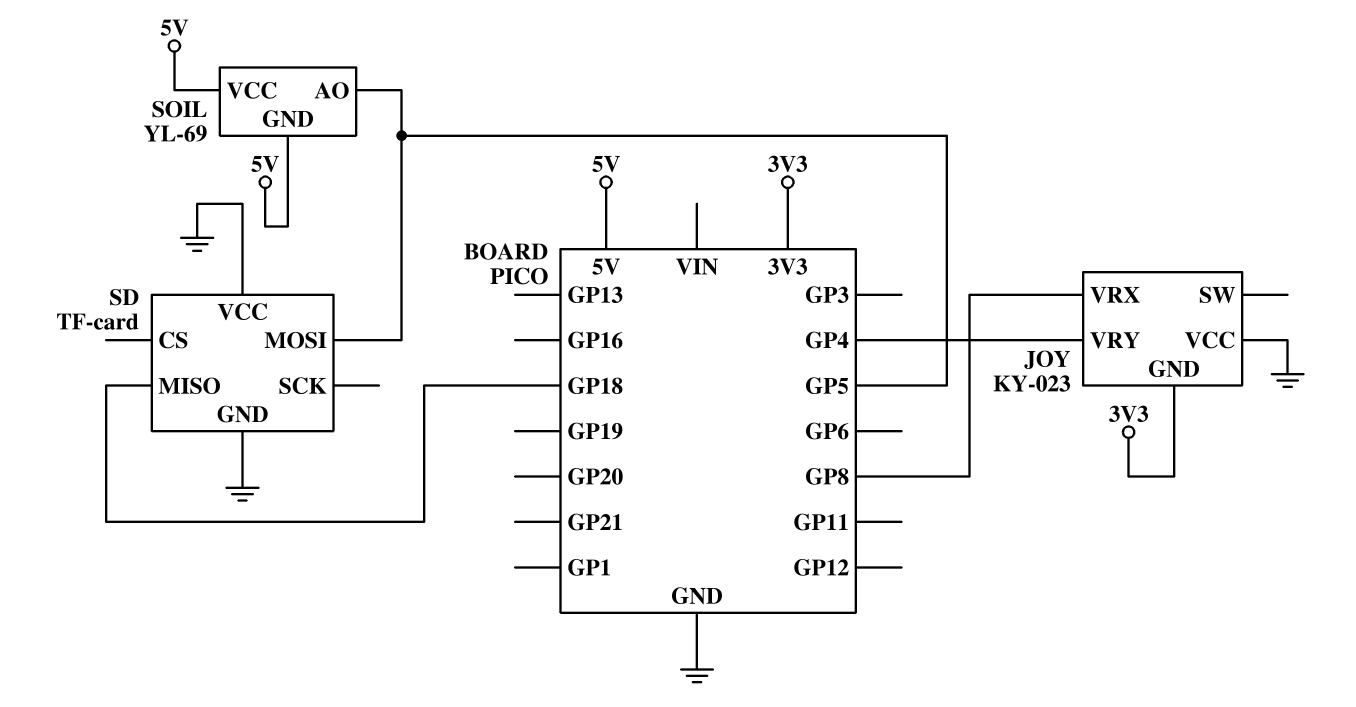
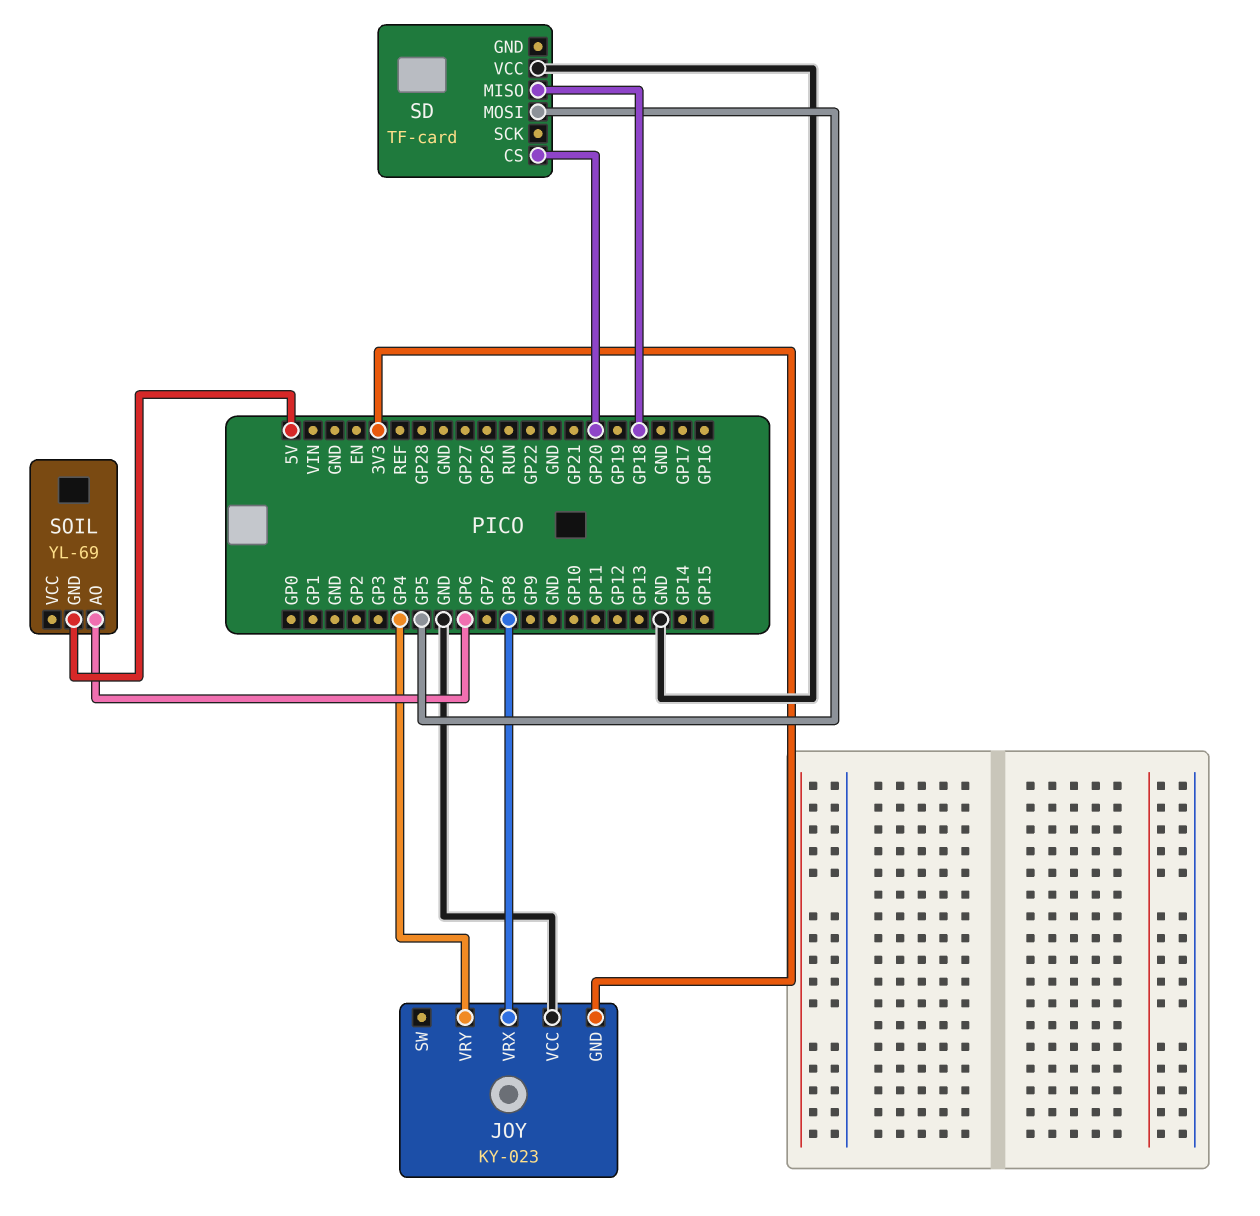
SD pin CS: none -> GP20
SD pin GND: GND -> none
SOIL pin AO: GP5 -> GP6
SOIL pin VCC: 5V -> none

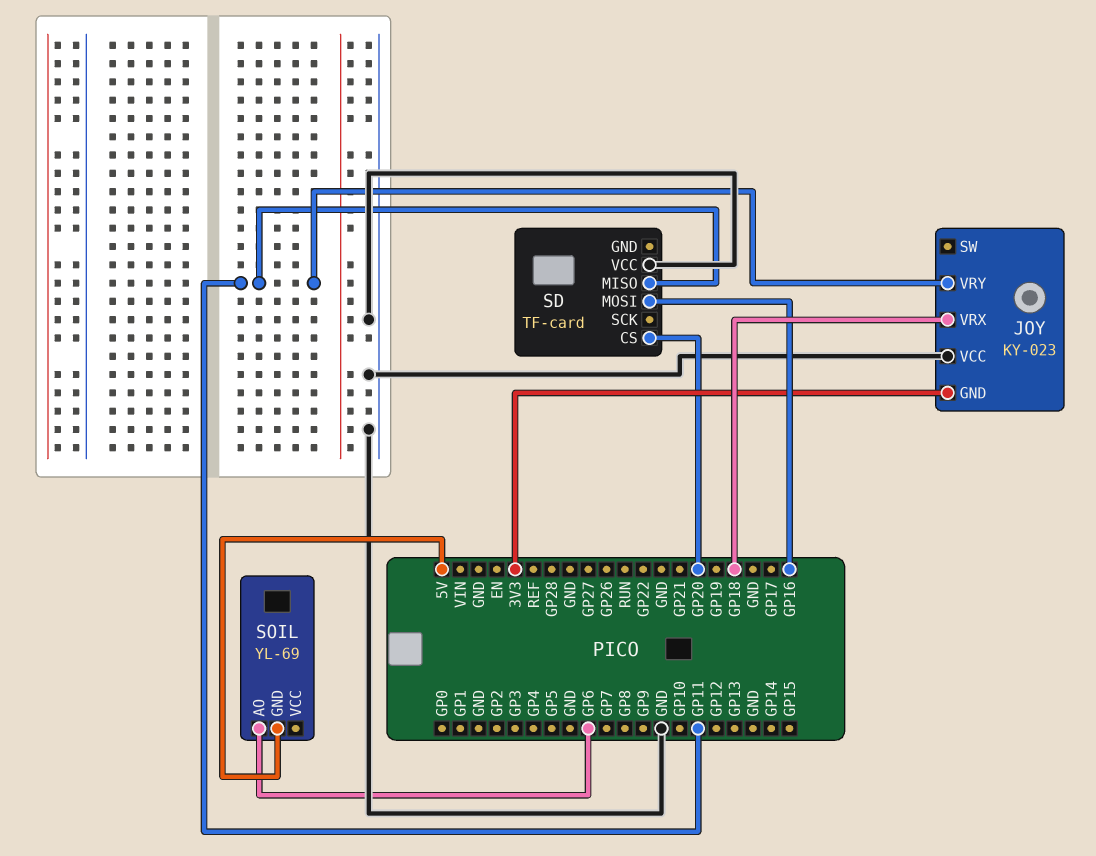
JOY pin VRX: GP8 -> GP18
JOY pin VRY: GP4 -> GP11
SD pin MISO: GP18 -> GP11
SD pin MOSI: GP5 -> GP16

